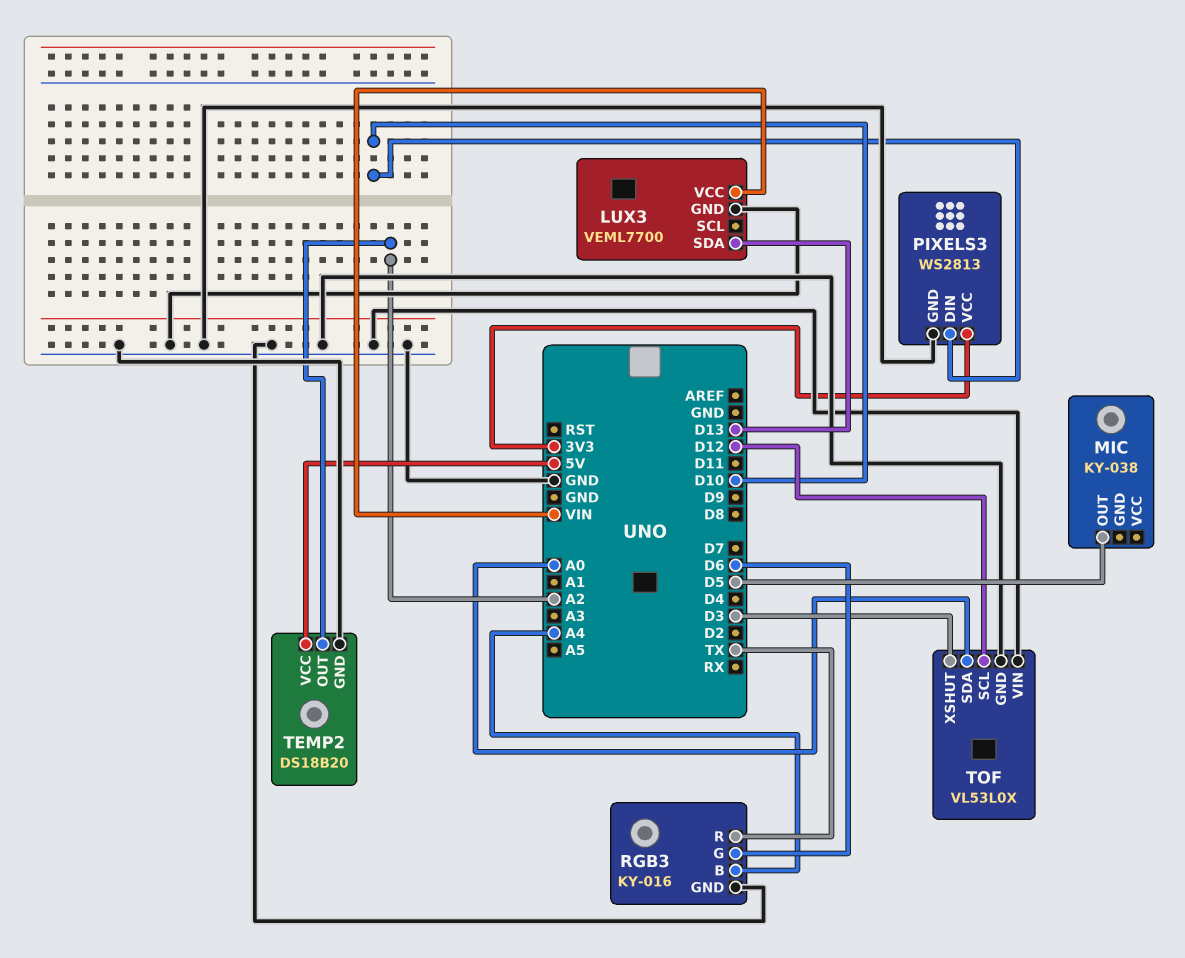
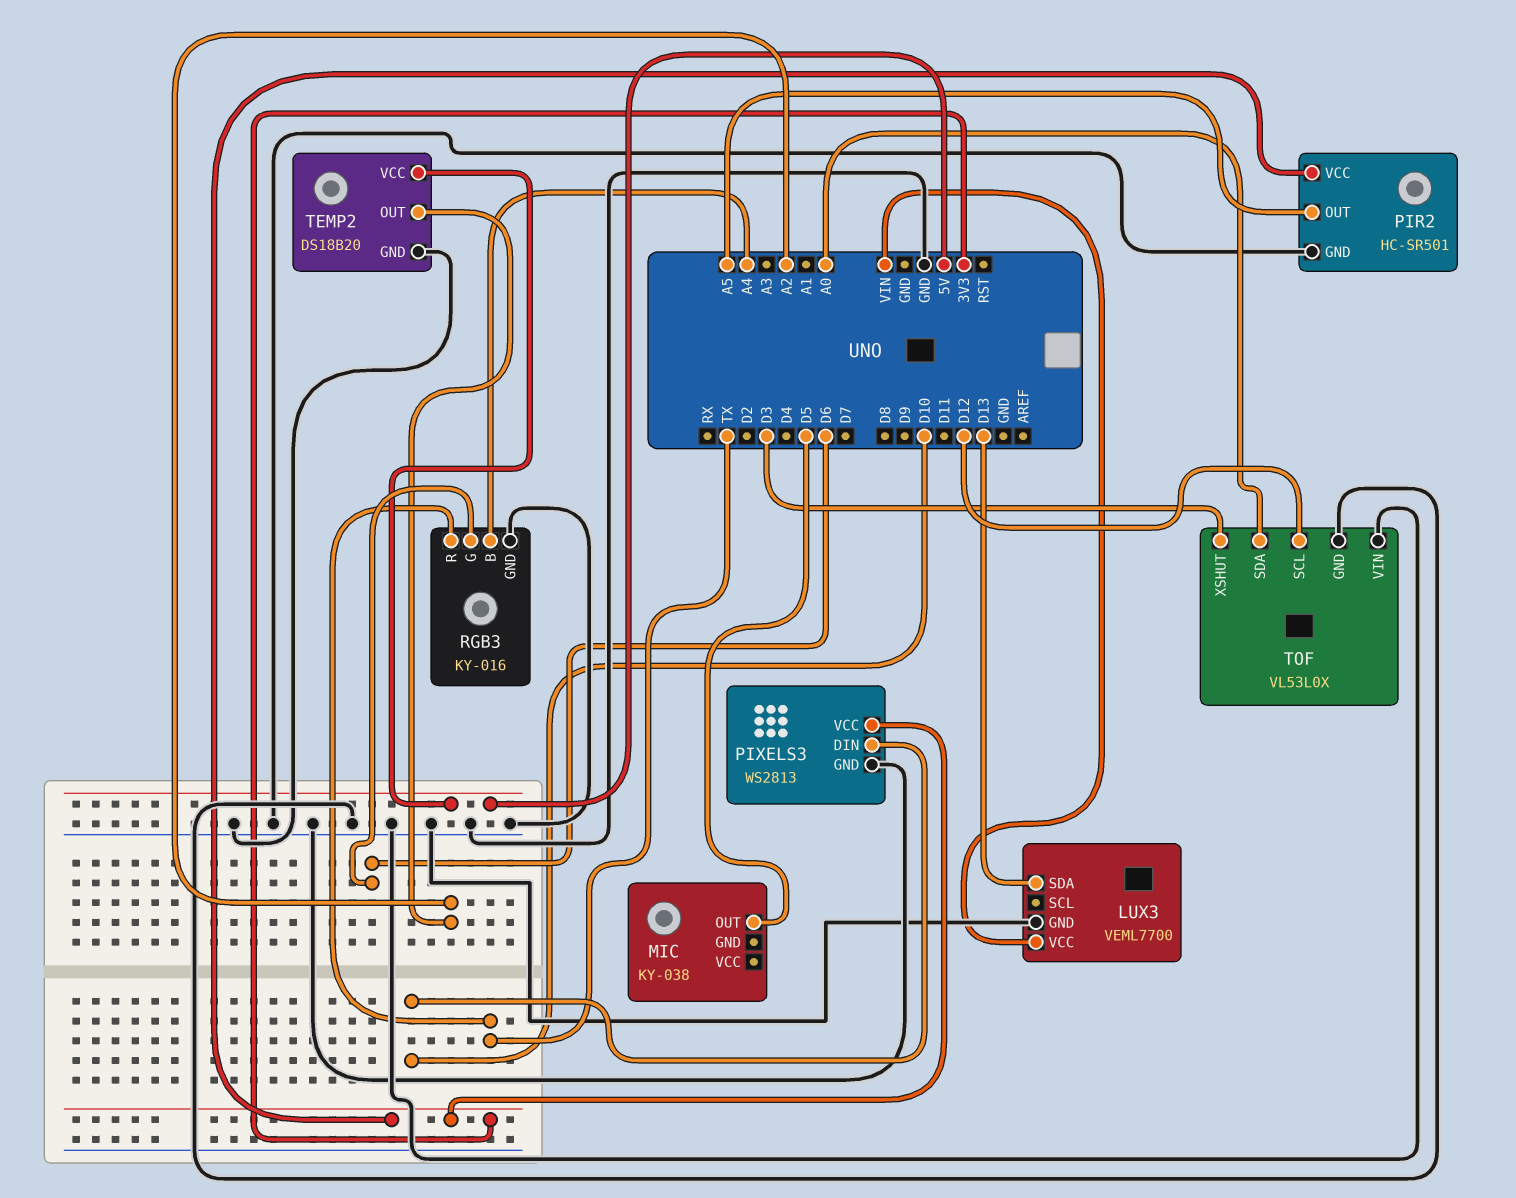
PIR2: none -> HC-SR501
PIR2 pin GND: none -> GND
PIR2 pin OUT: none -> A5
PIR2 pin VCC: none -> 3V3

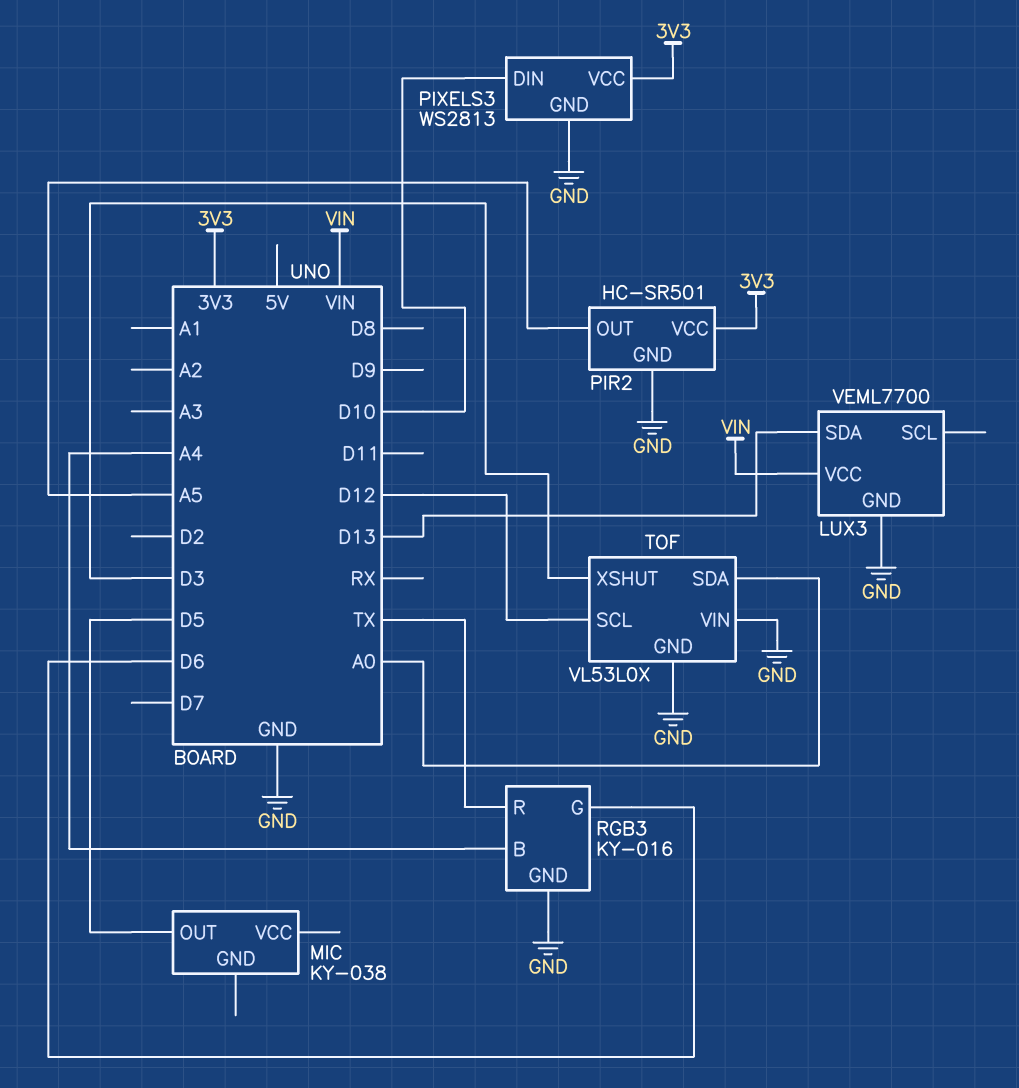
TEMP2: DS18B20 -> none
TEMP2 pin GND: GND -> none
TEMP2 pin OUT: A2 -> none
TEMP2 pin VCC: 5V -> none

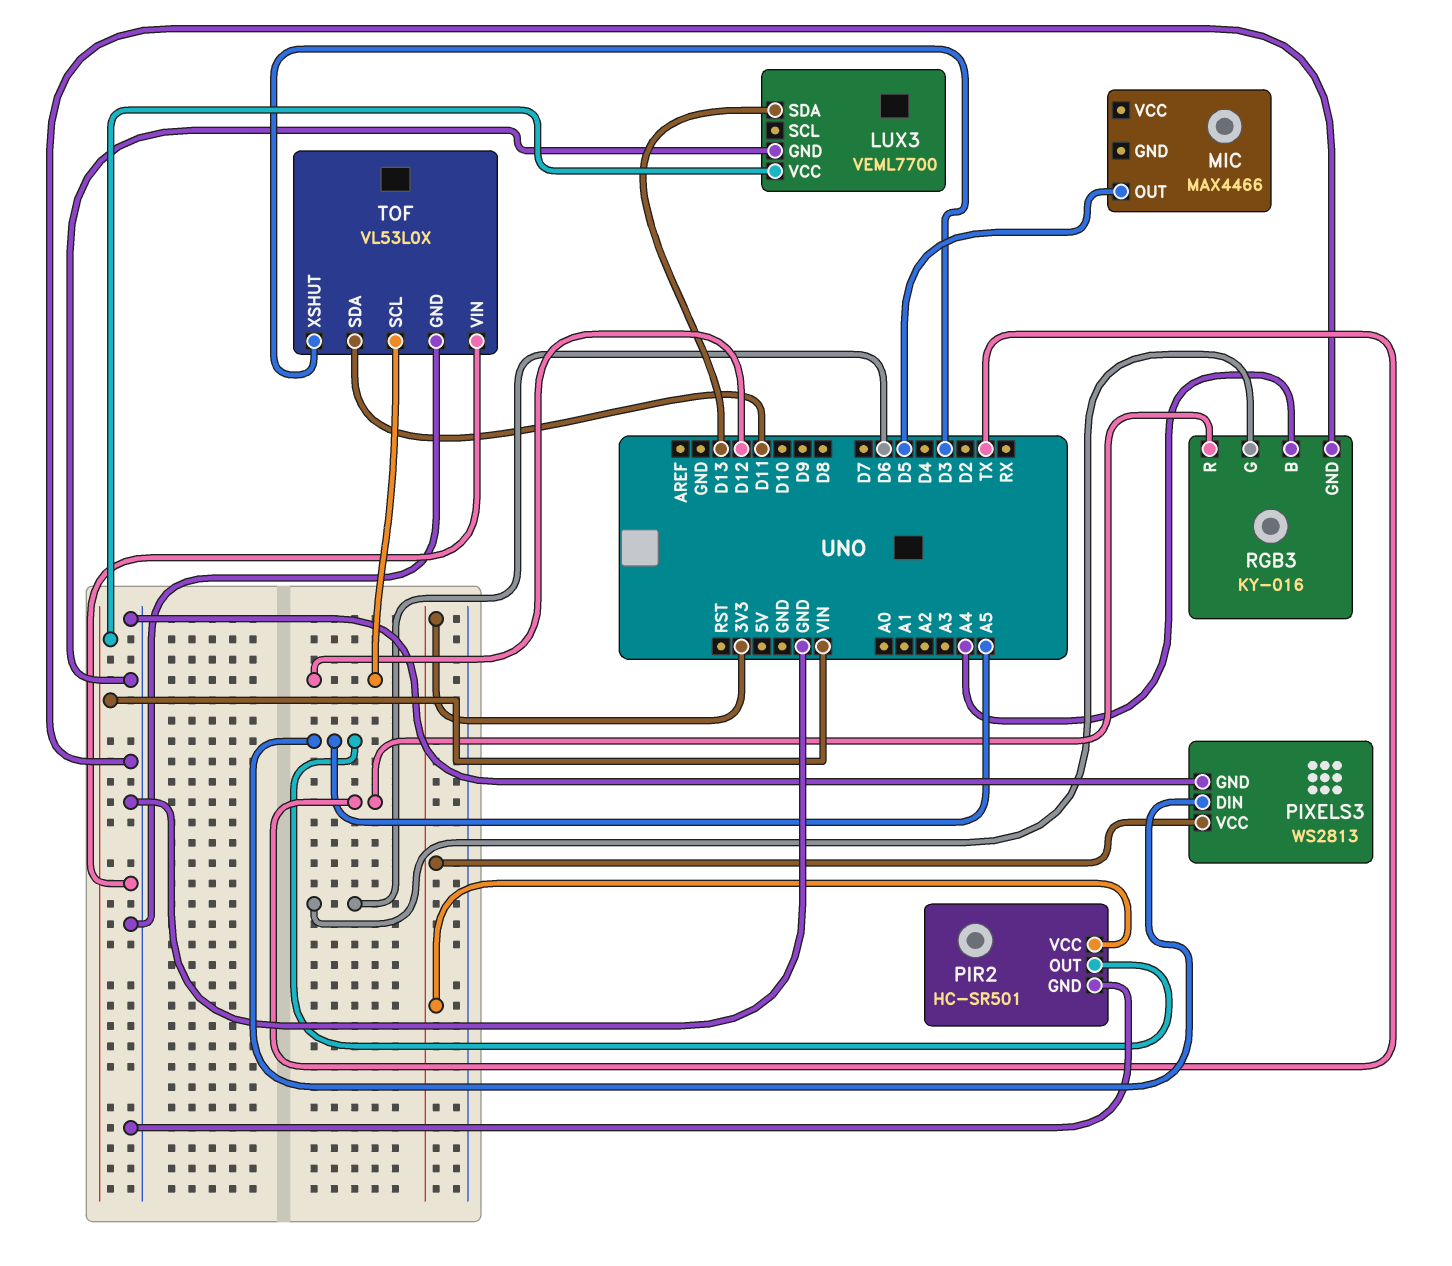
MIC: KY-038 -> MAX4466
PIXELS3 pin DIN: D10 -> A5
TOF pin SDA: A0 -> D11

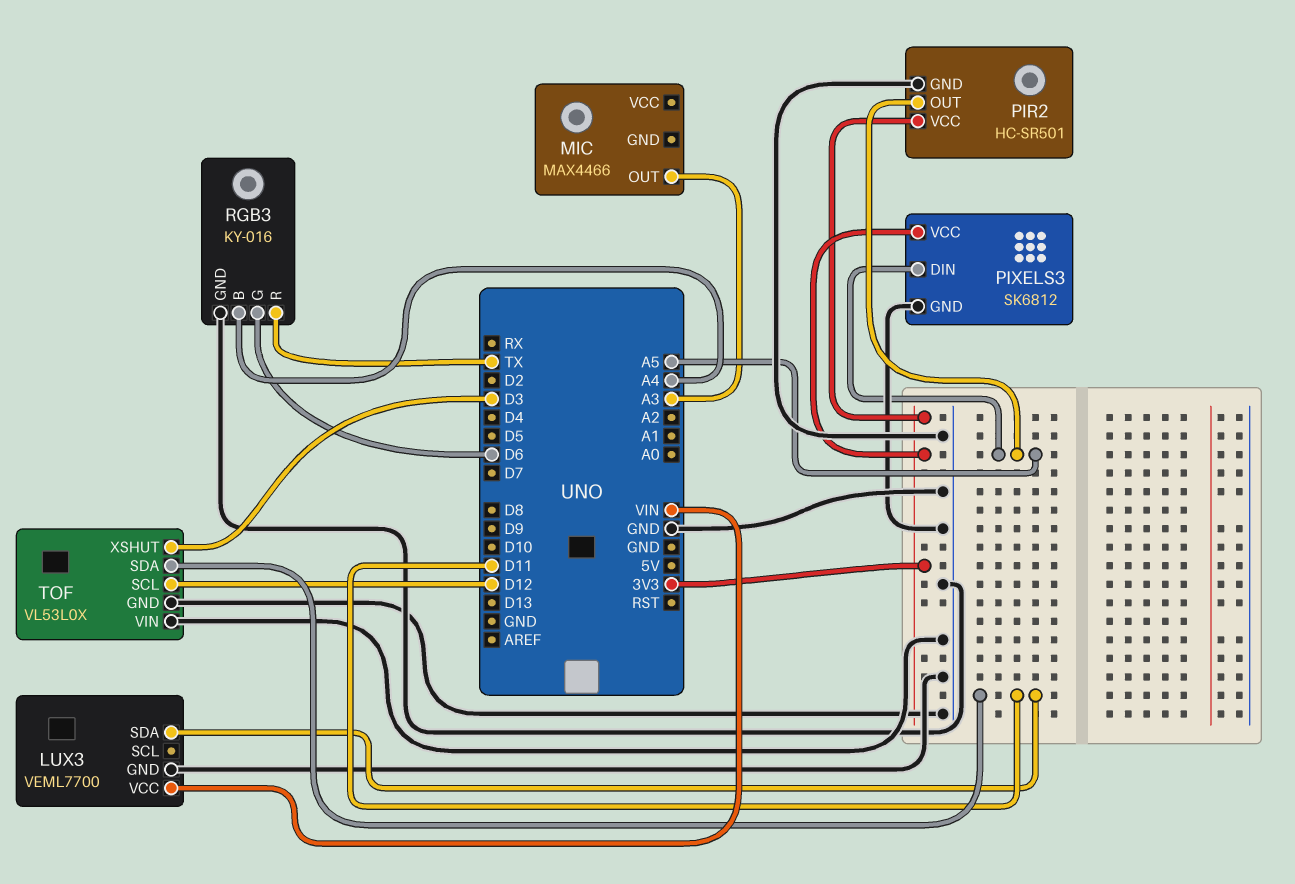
LUX3 pin SDA: D13 -> D11
MIC pin OUT: D5 -> A3
PIXELS3: WS2813 -> SK6812

